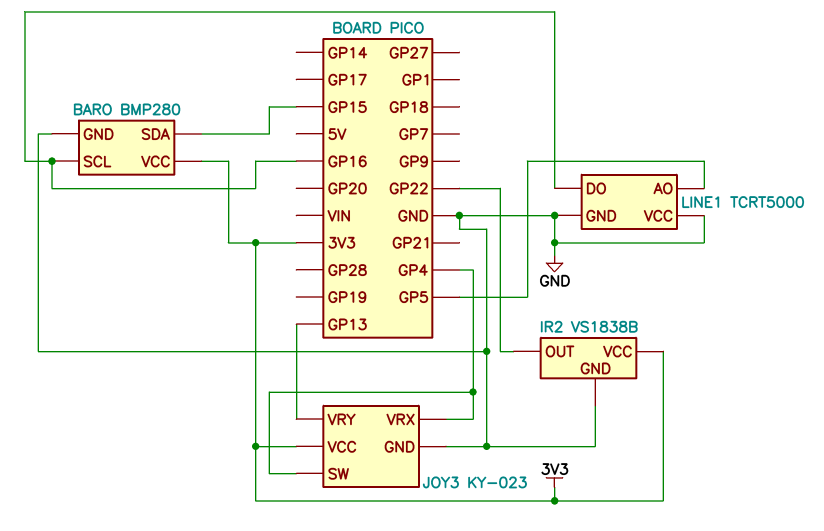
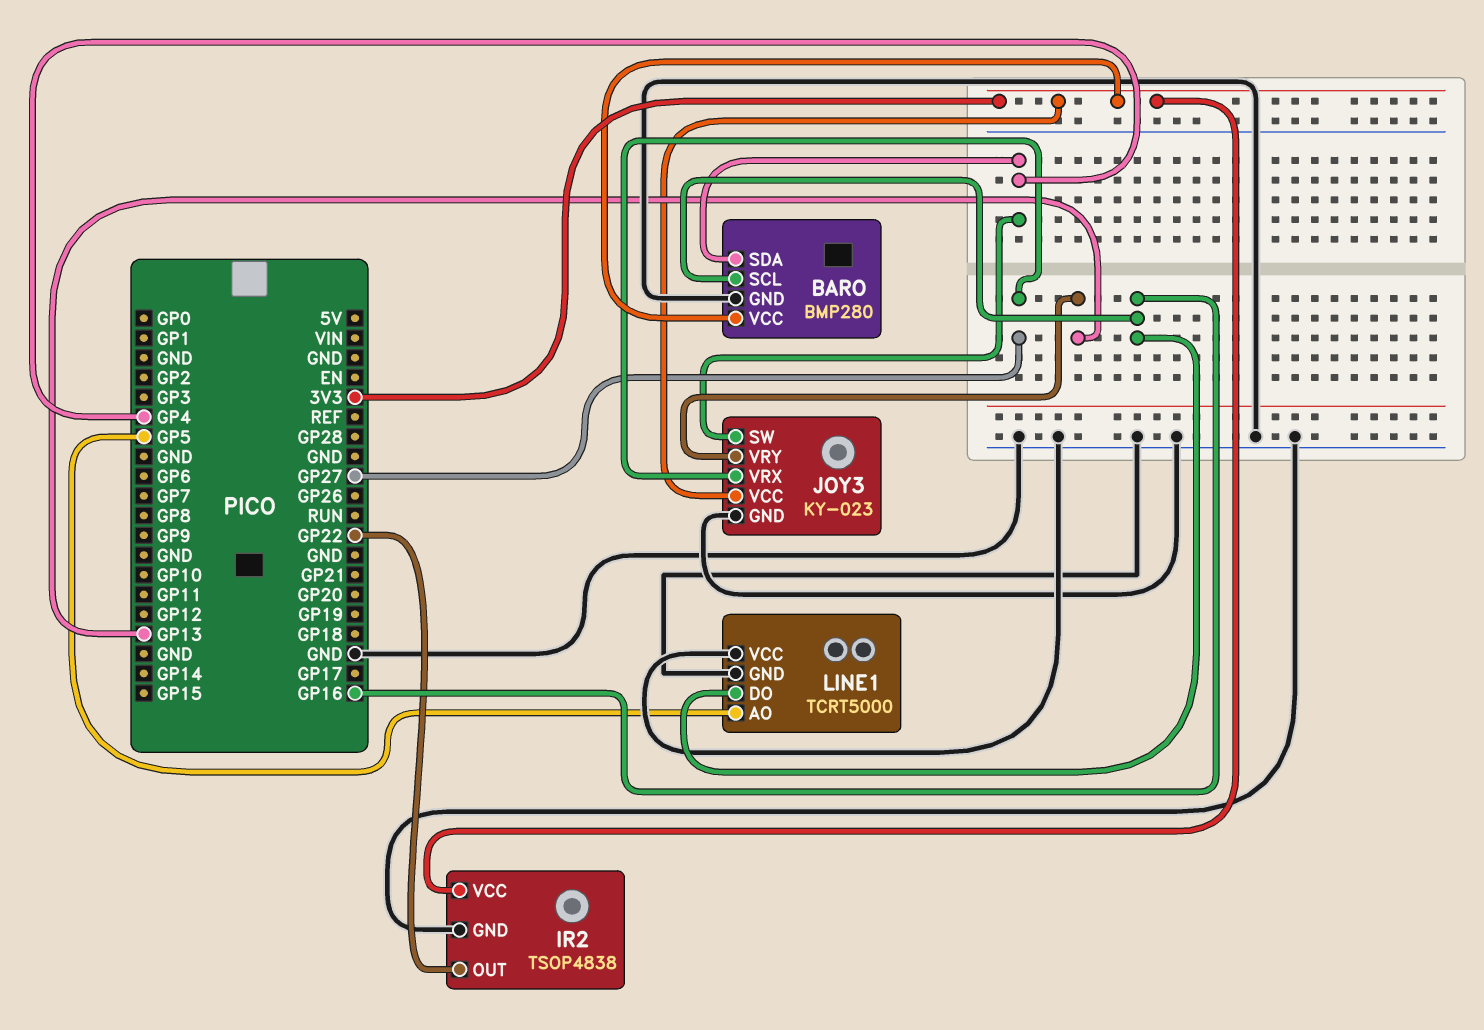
BARO pin SDA: GP15 -> GP4
IR2: VS1838B -> TSOP4838
JOY3 pin VRX: GP4 -> GP27

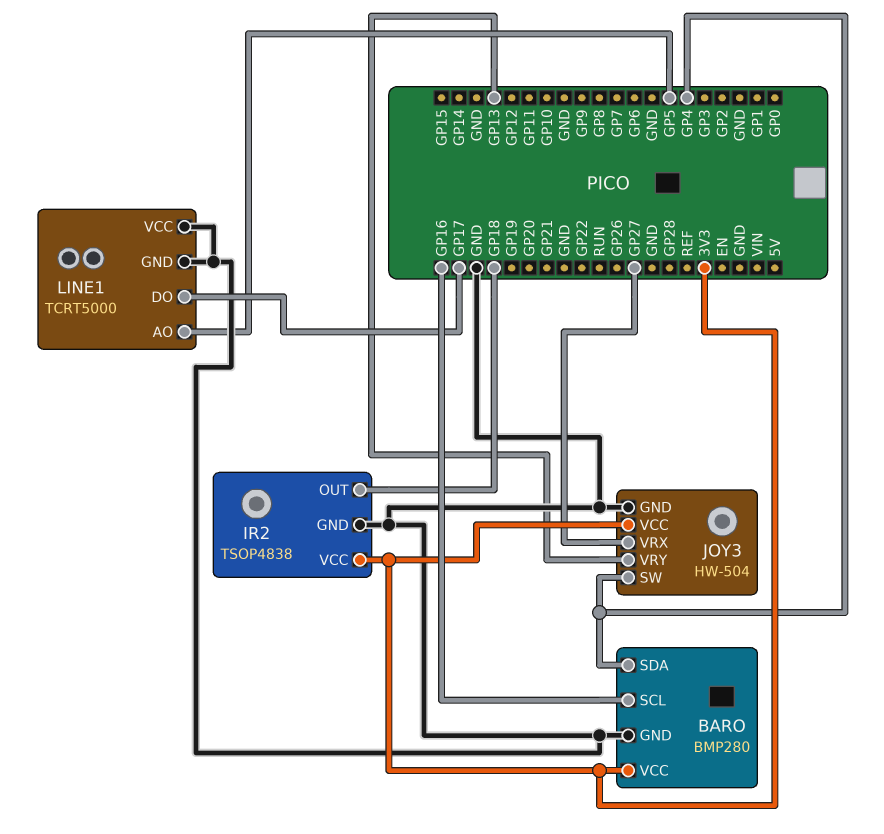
IR2 pin OUT: GP22 -> GP18
JOY3: KY-023 -> HW-504
LINE1 pin DO: GP16 -> GP17

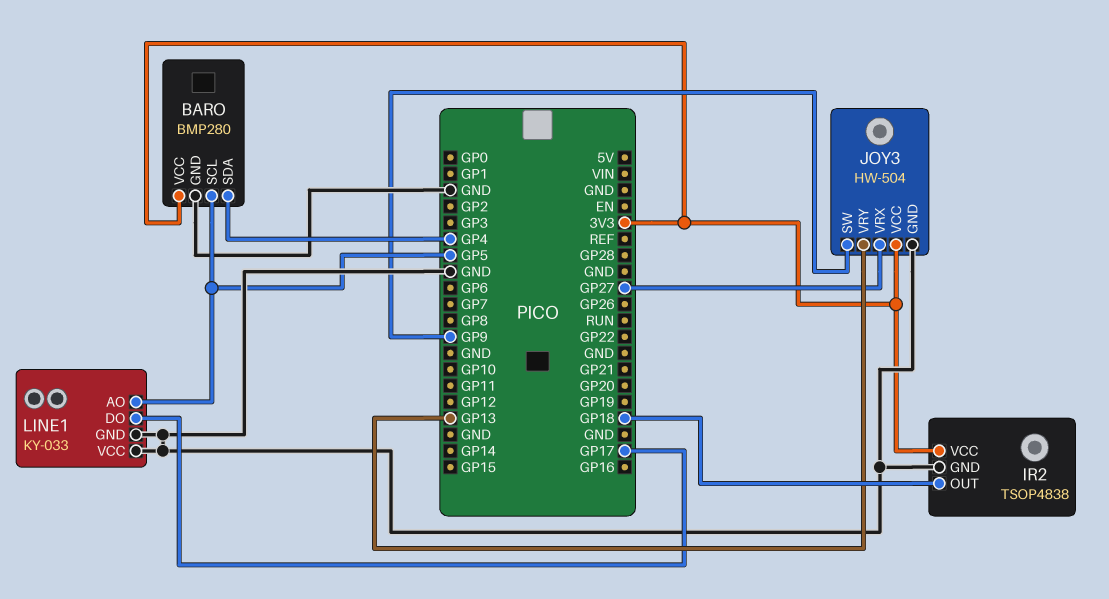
BARO pin SCL: GP16 -> GP5
JOY3 pin SW: GP4 -> GP9
LINE1: TCRT5000 -> KY-033

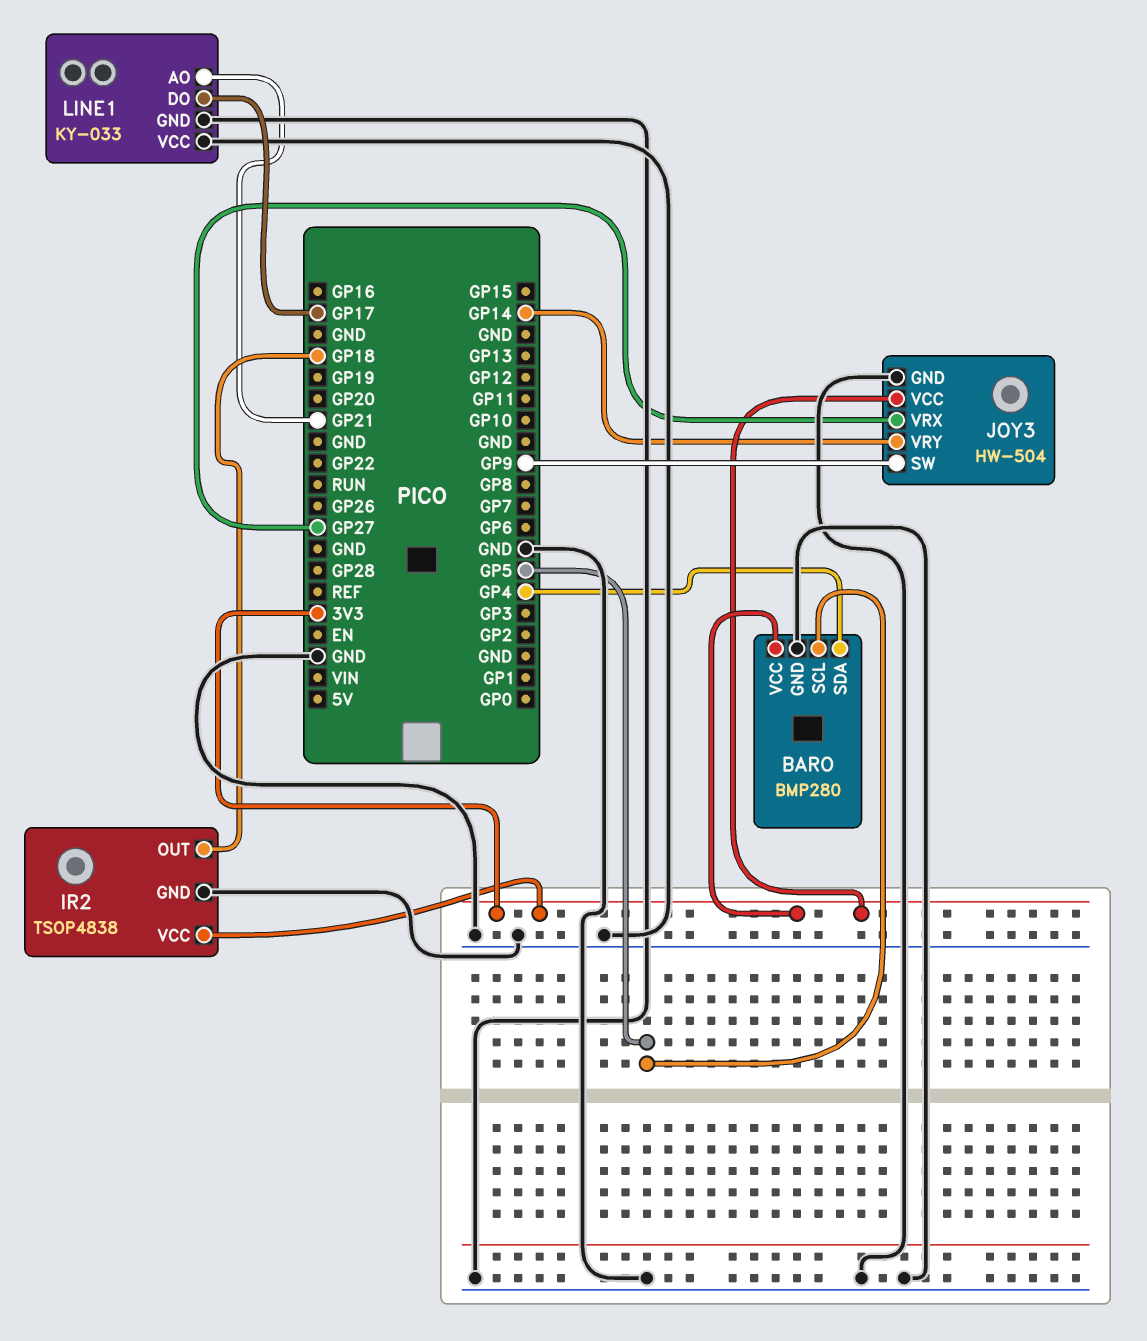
JOY3 pin VRY: GP13 -> GP14
LINE1 pin AO: GP5 -> GP21

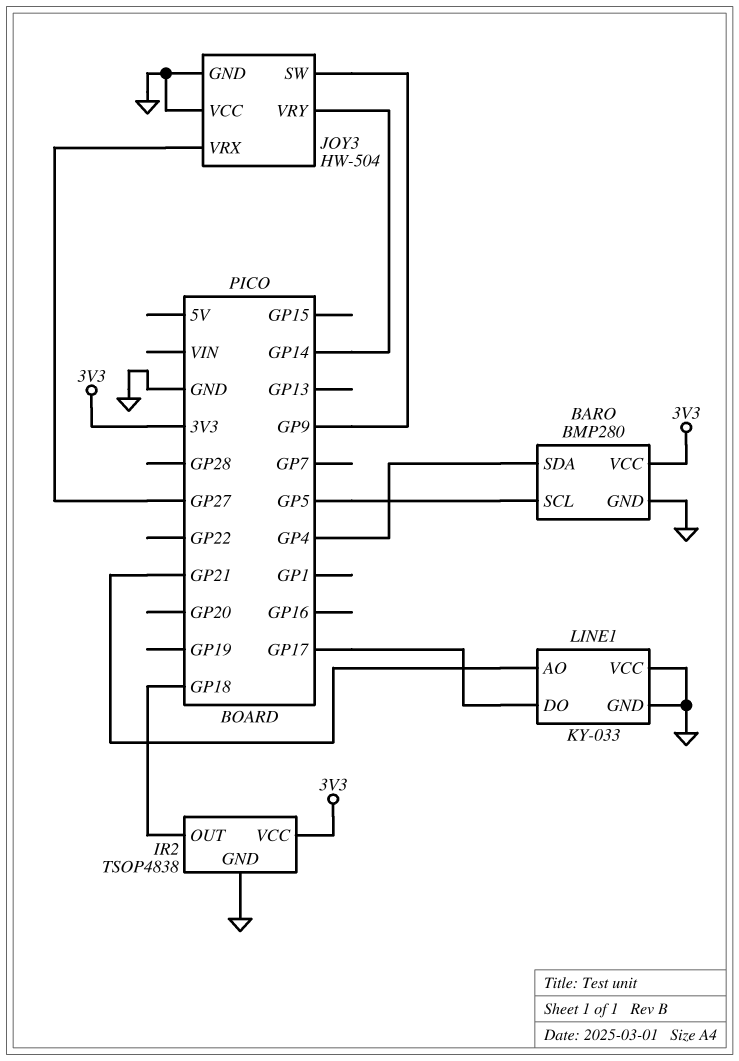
JOY3 pin VCC: 3V3 -> GND

